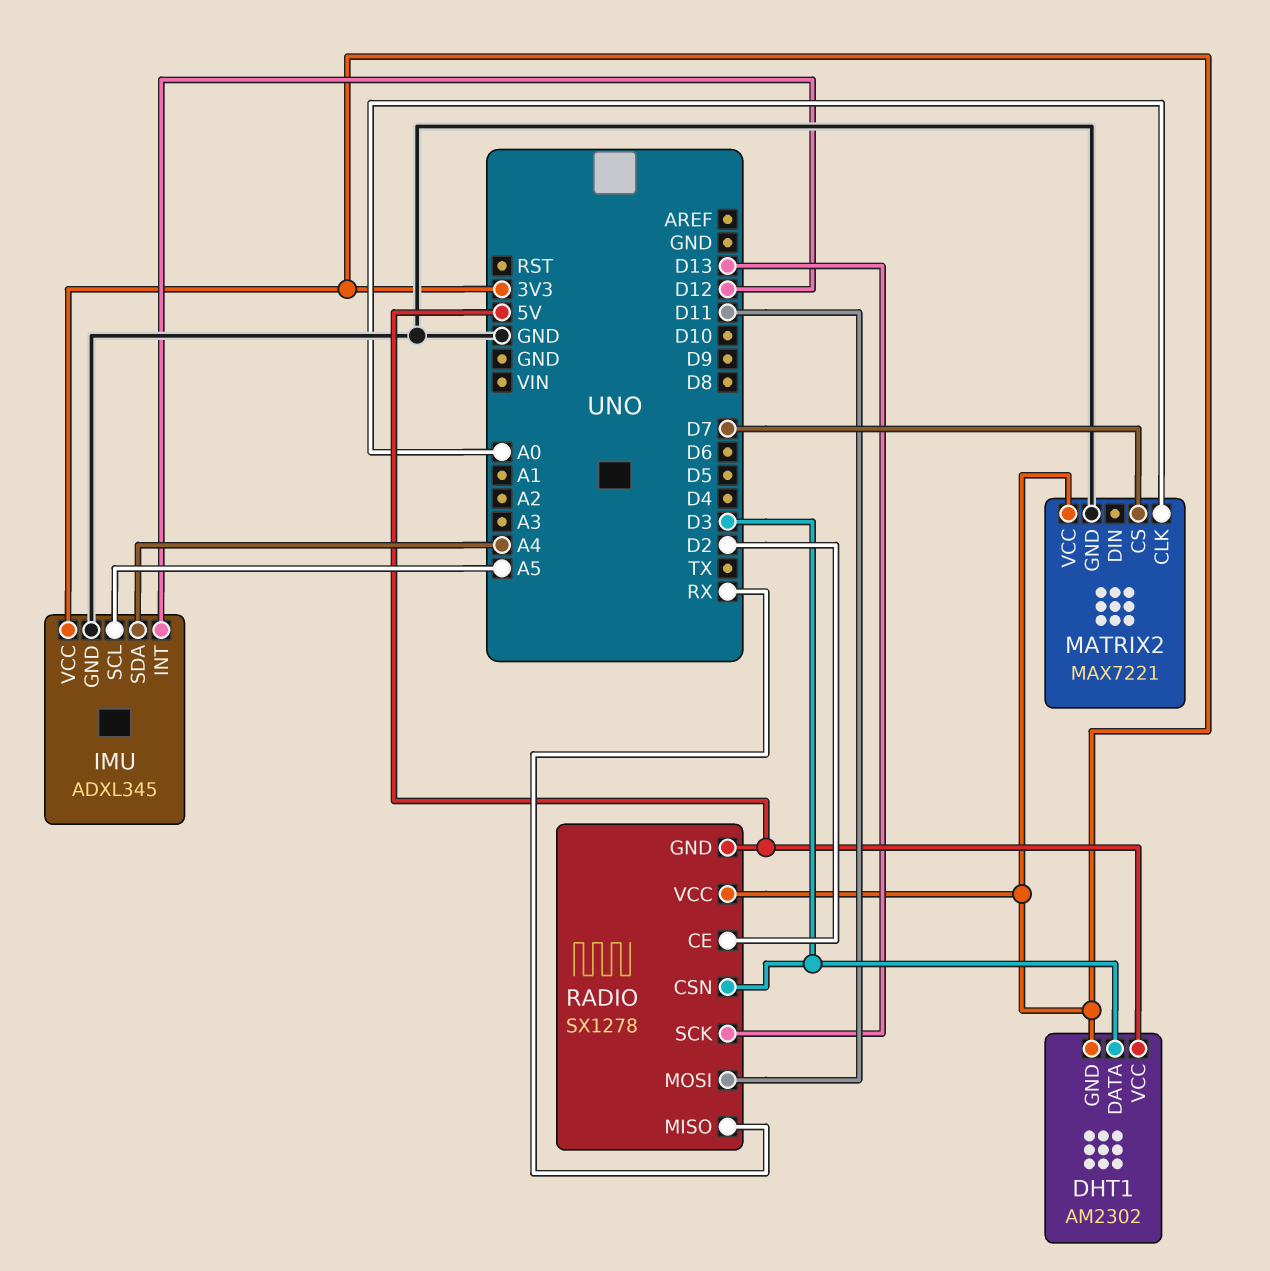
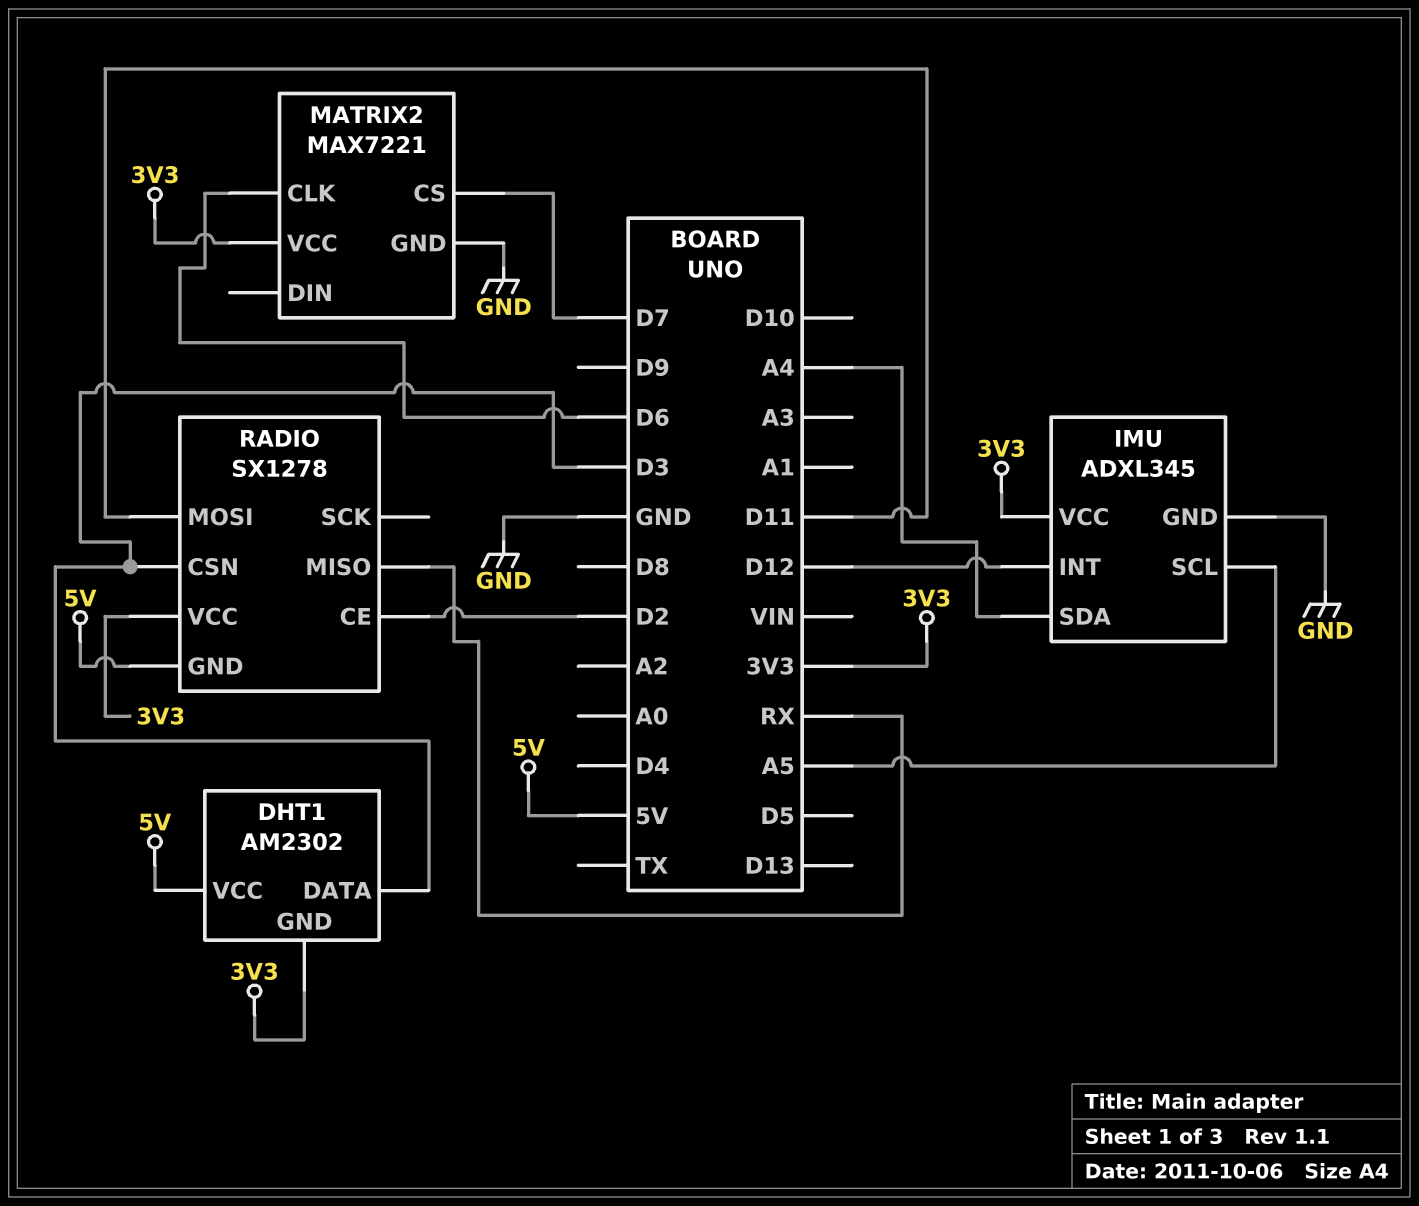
MATRIX2 pin CLK: A0 -> D6
RADIO pin SCK: D13 -> none

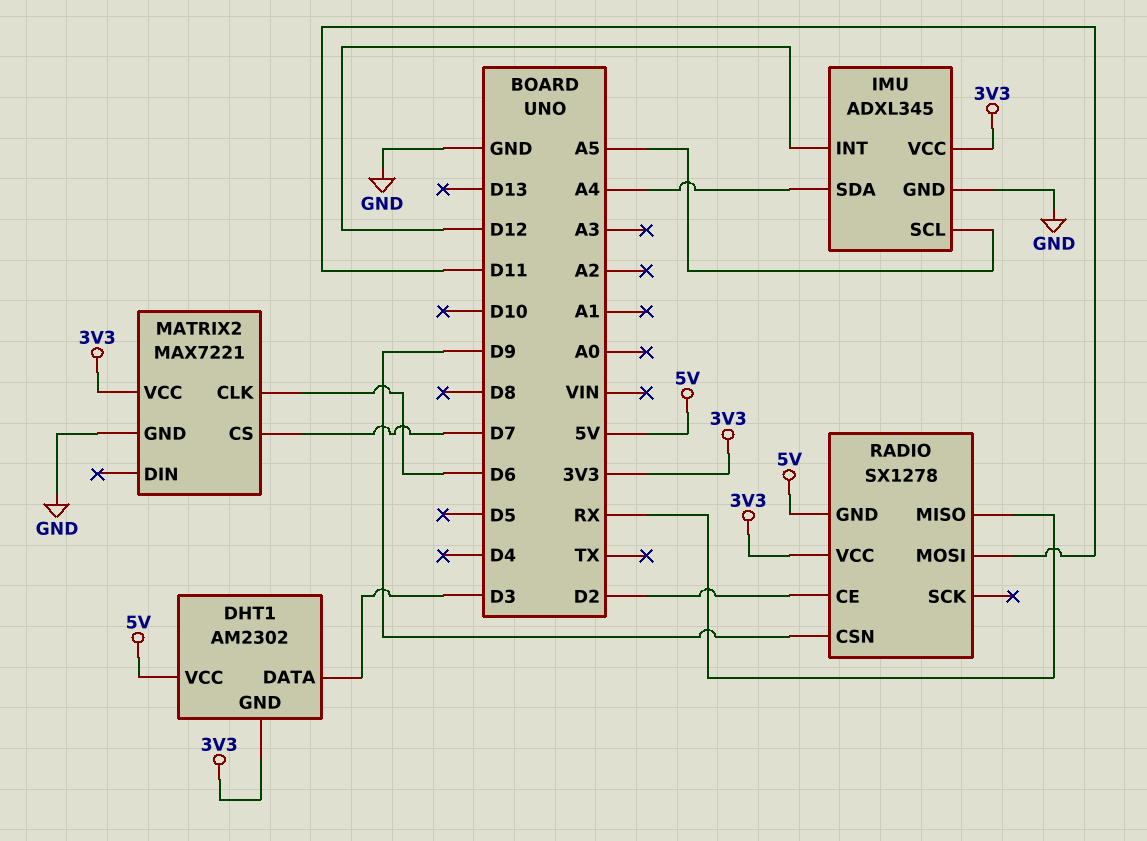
RADIO pin CSN: D3 -> D9

